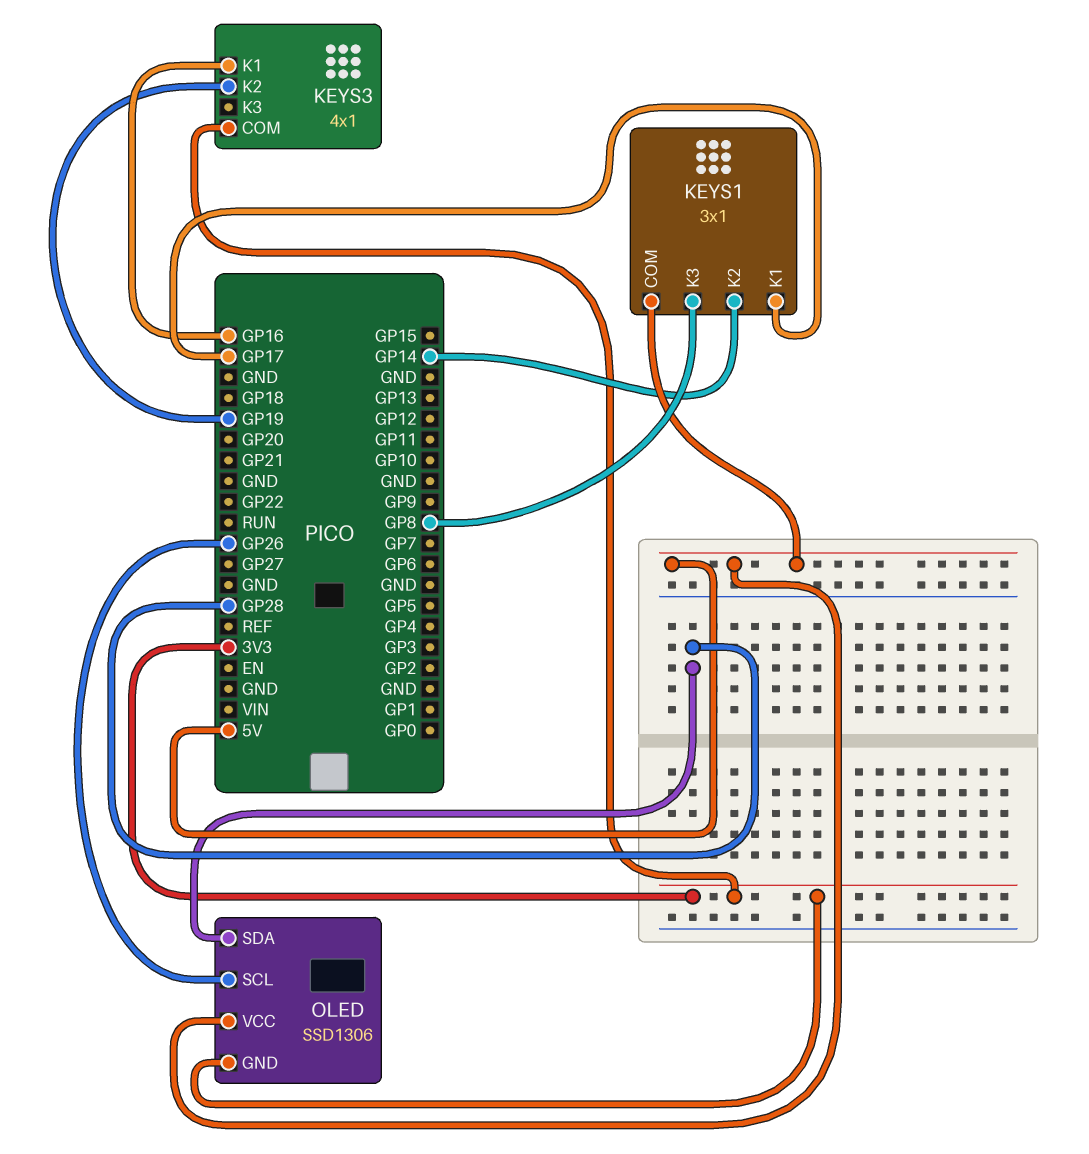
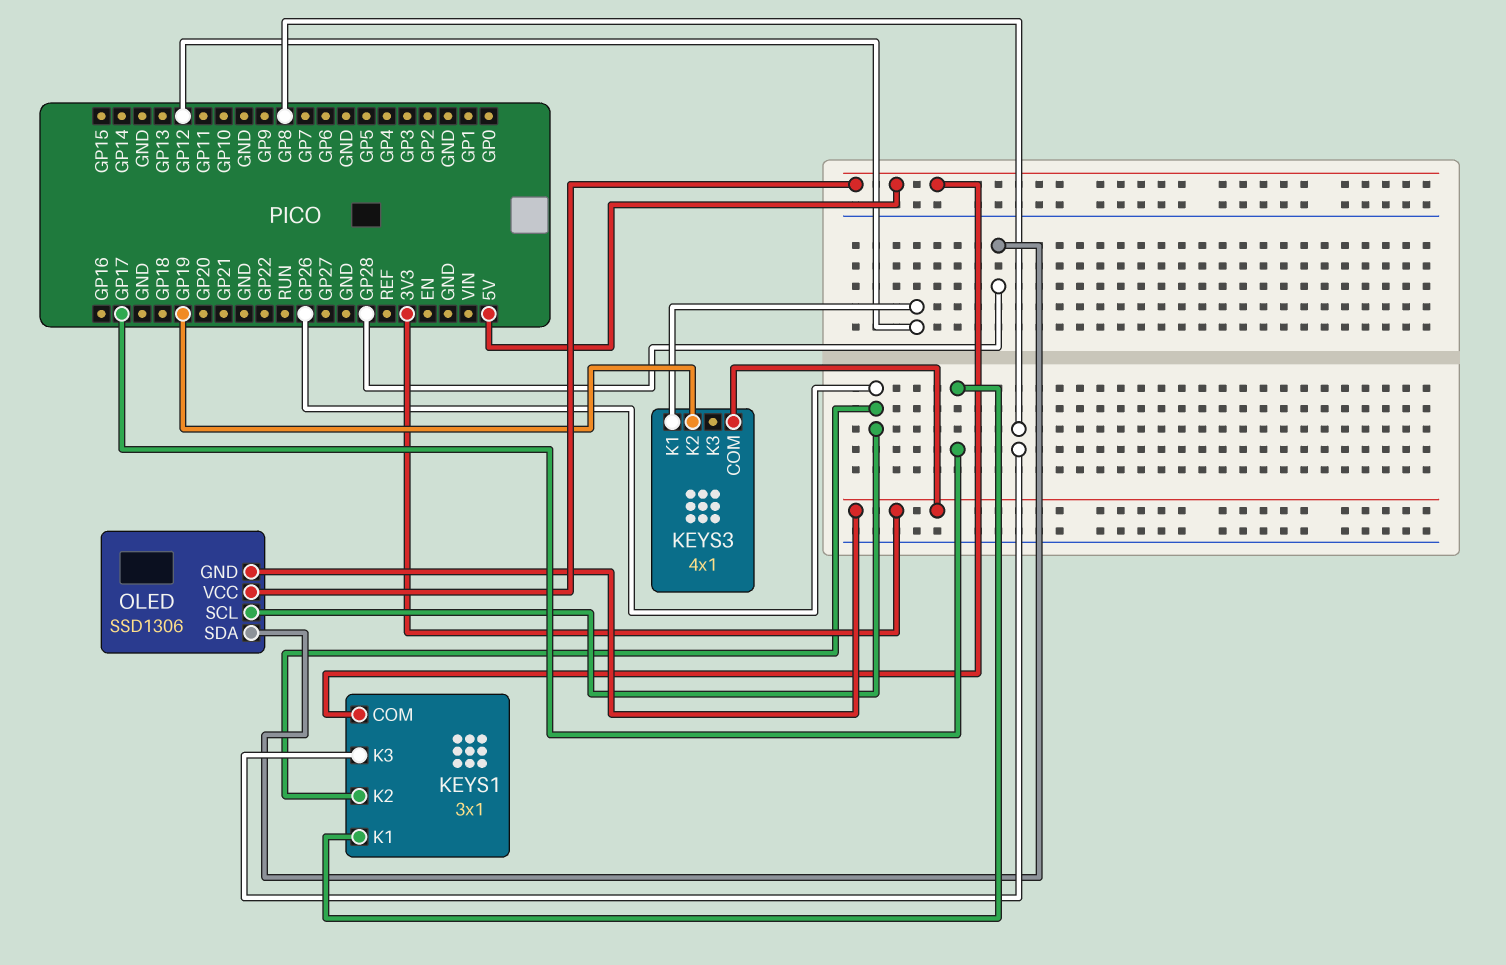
KEYS1 pin K2: GP14 -> GP26
KEYS3 pin K1: GP16 -> GP12

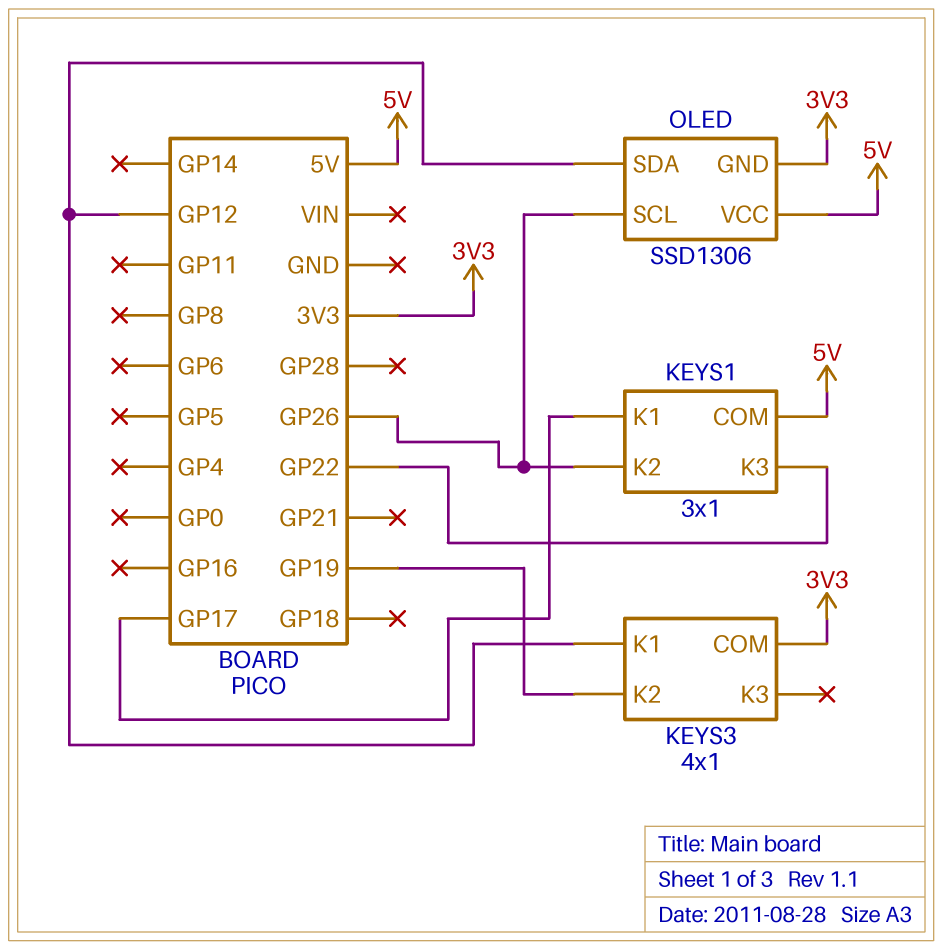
KEYS1 pin K3: GP8 -> GP22
OLED pin SDA: GP28 -> GP12

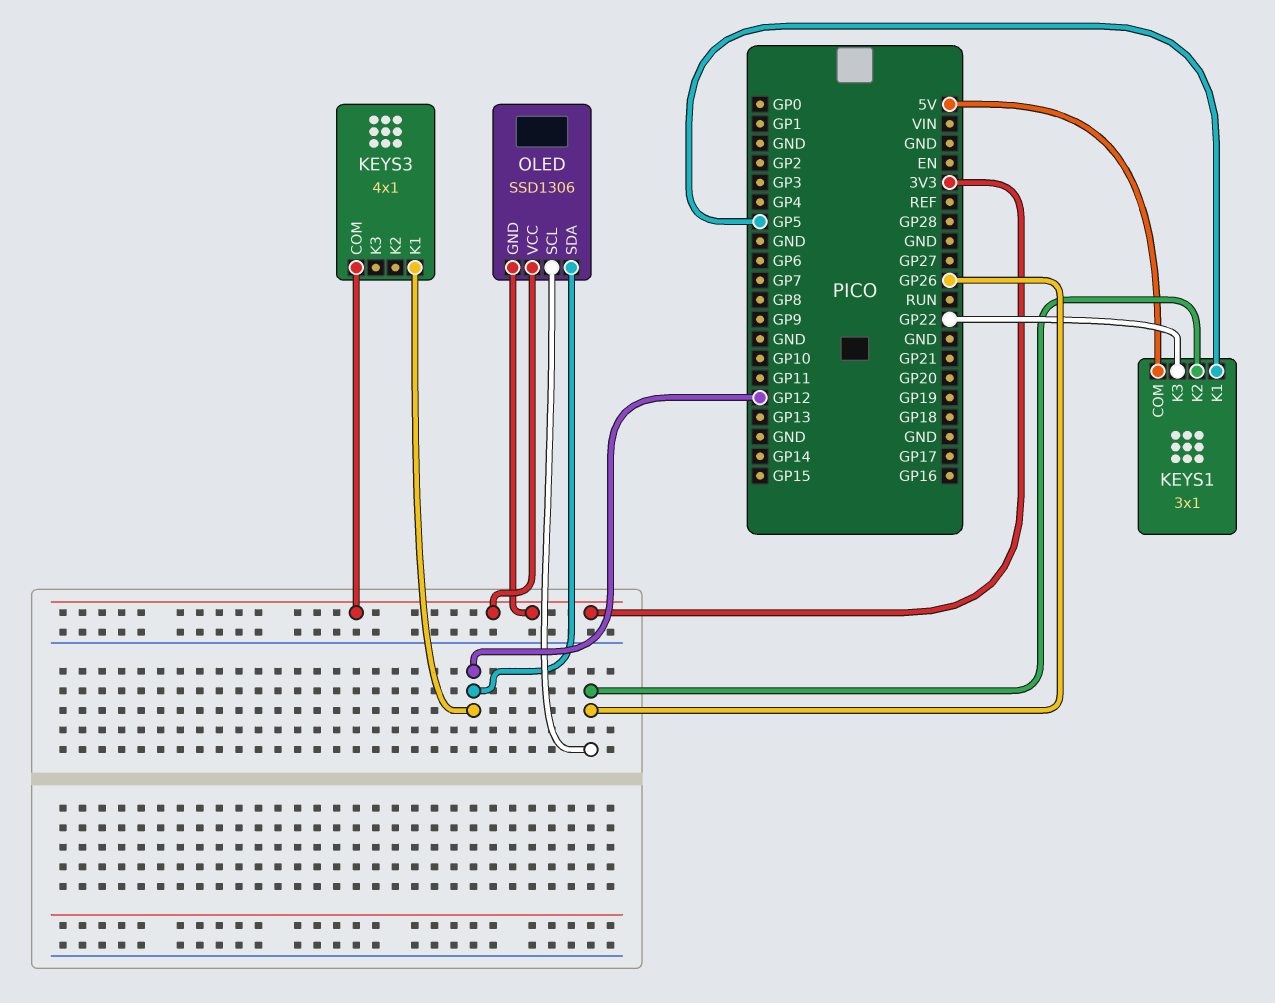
KEYS1 pin K1: GP17 -> GP5
KEYS3 pin K2: GP19 -> none
OLED pin VCC: 5V -> 3V3

